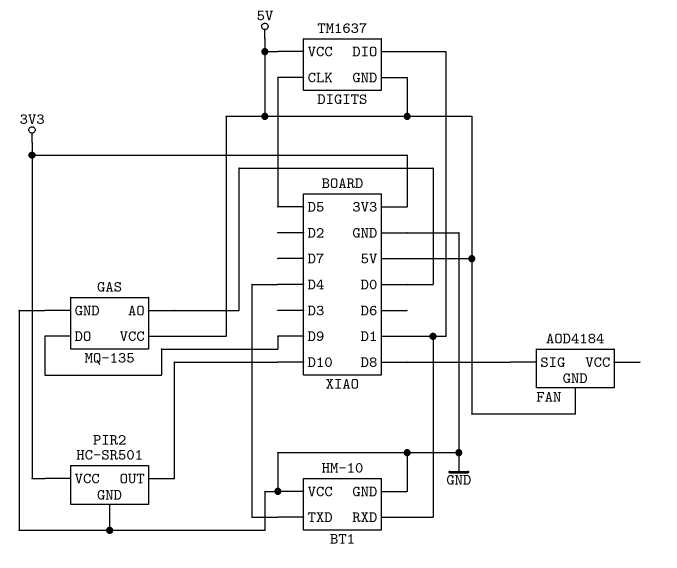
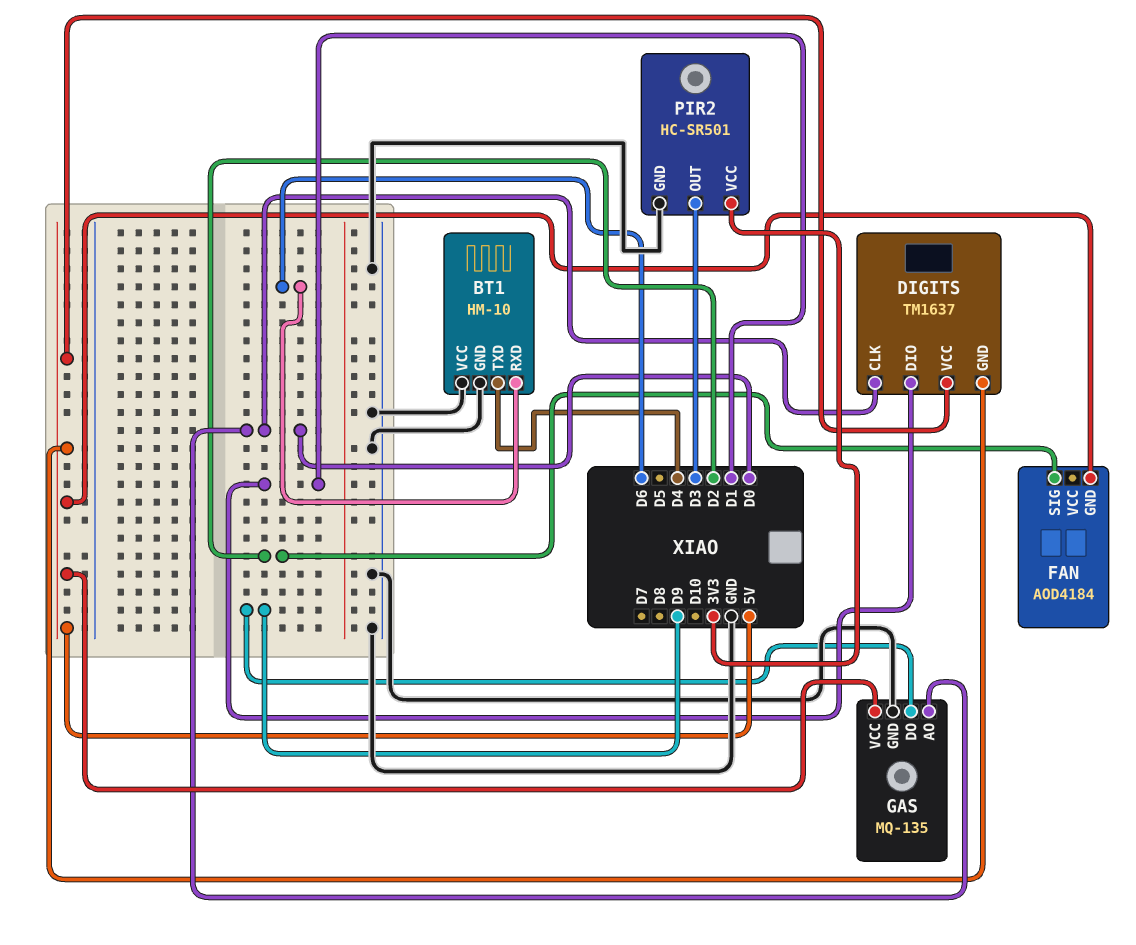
BT1 pin RXD: D1 -> D6
DIGITS pin CLK: D5 -> D0
FAN pin SIG: D8 -> D2
PIR2 pin OUT: D10 -> D3

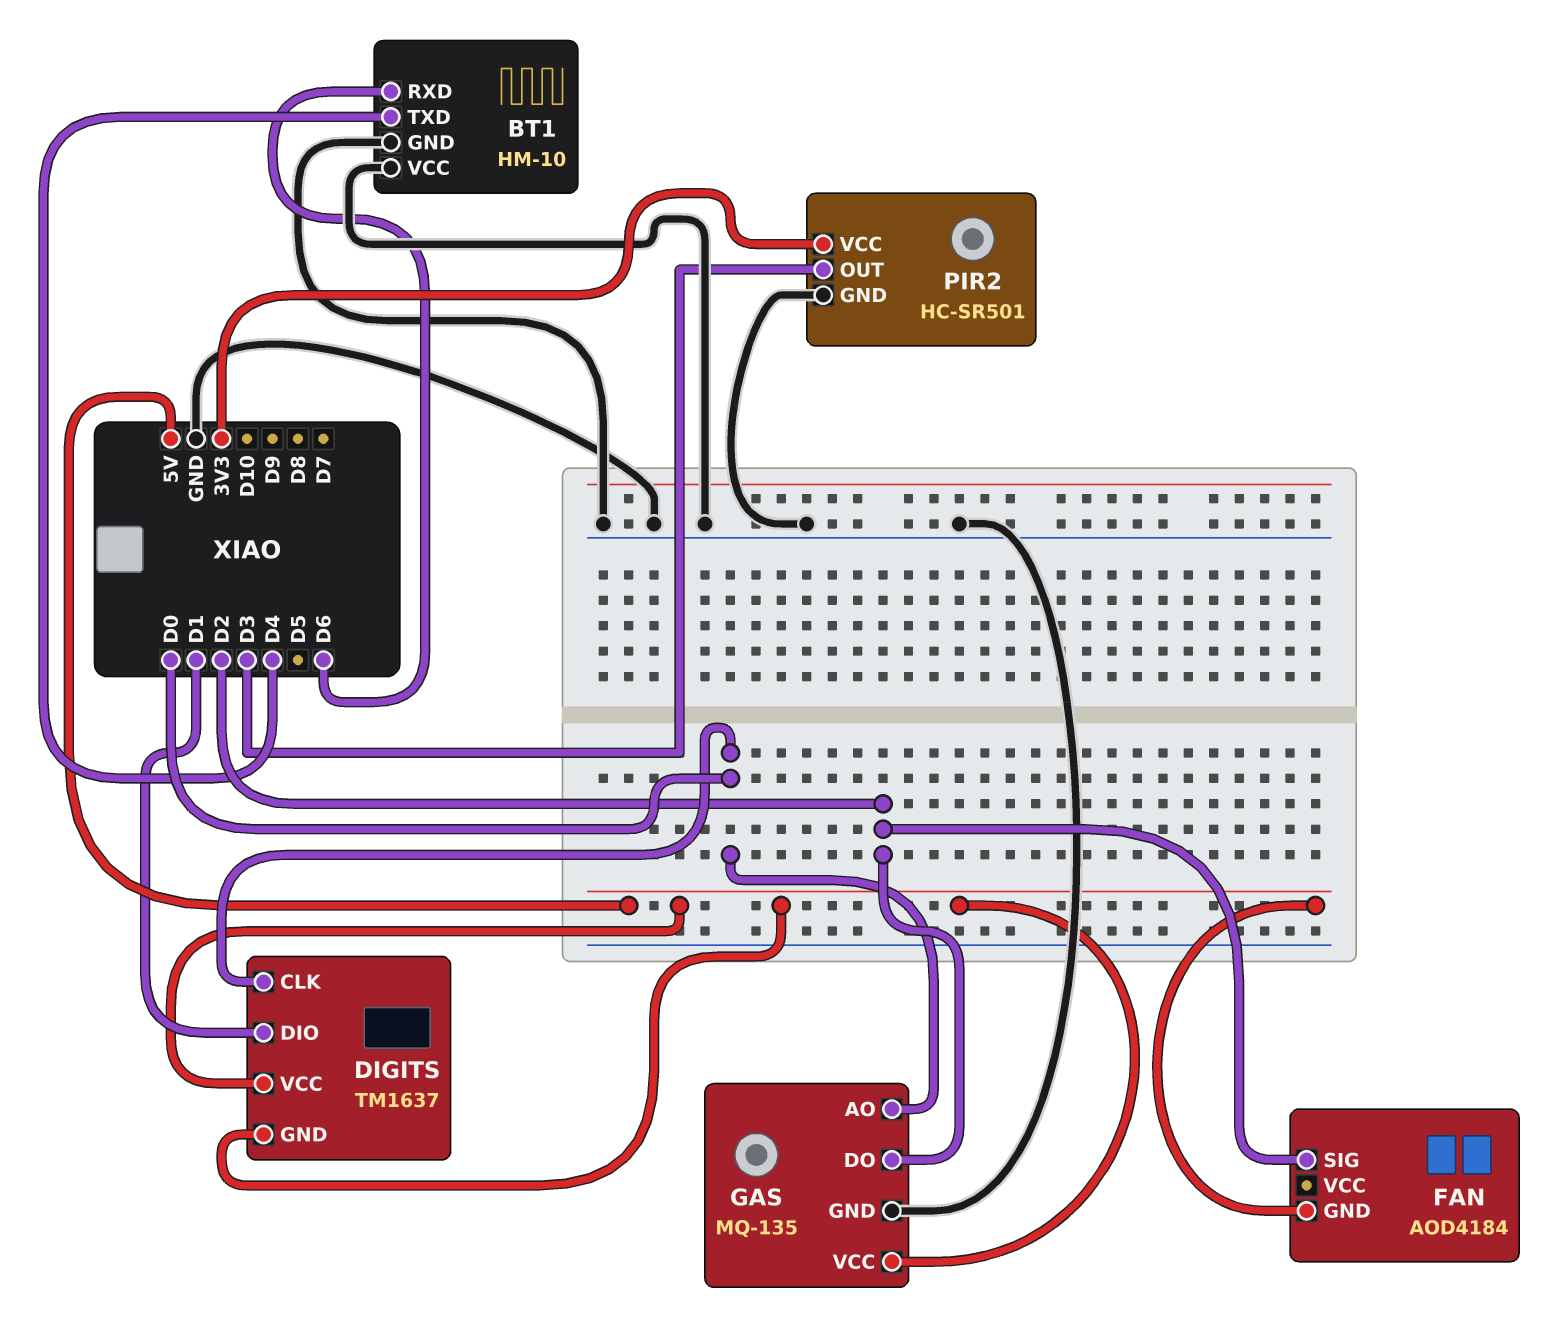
GAS pin DO: D9 -> D2

